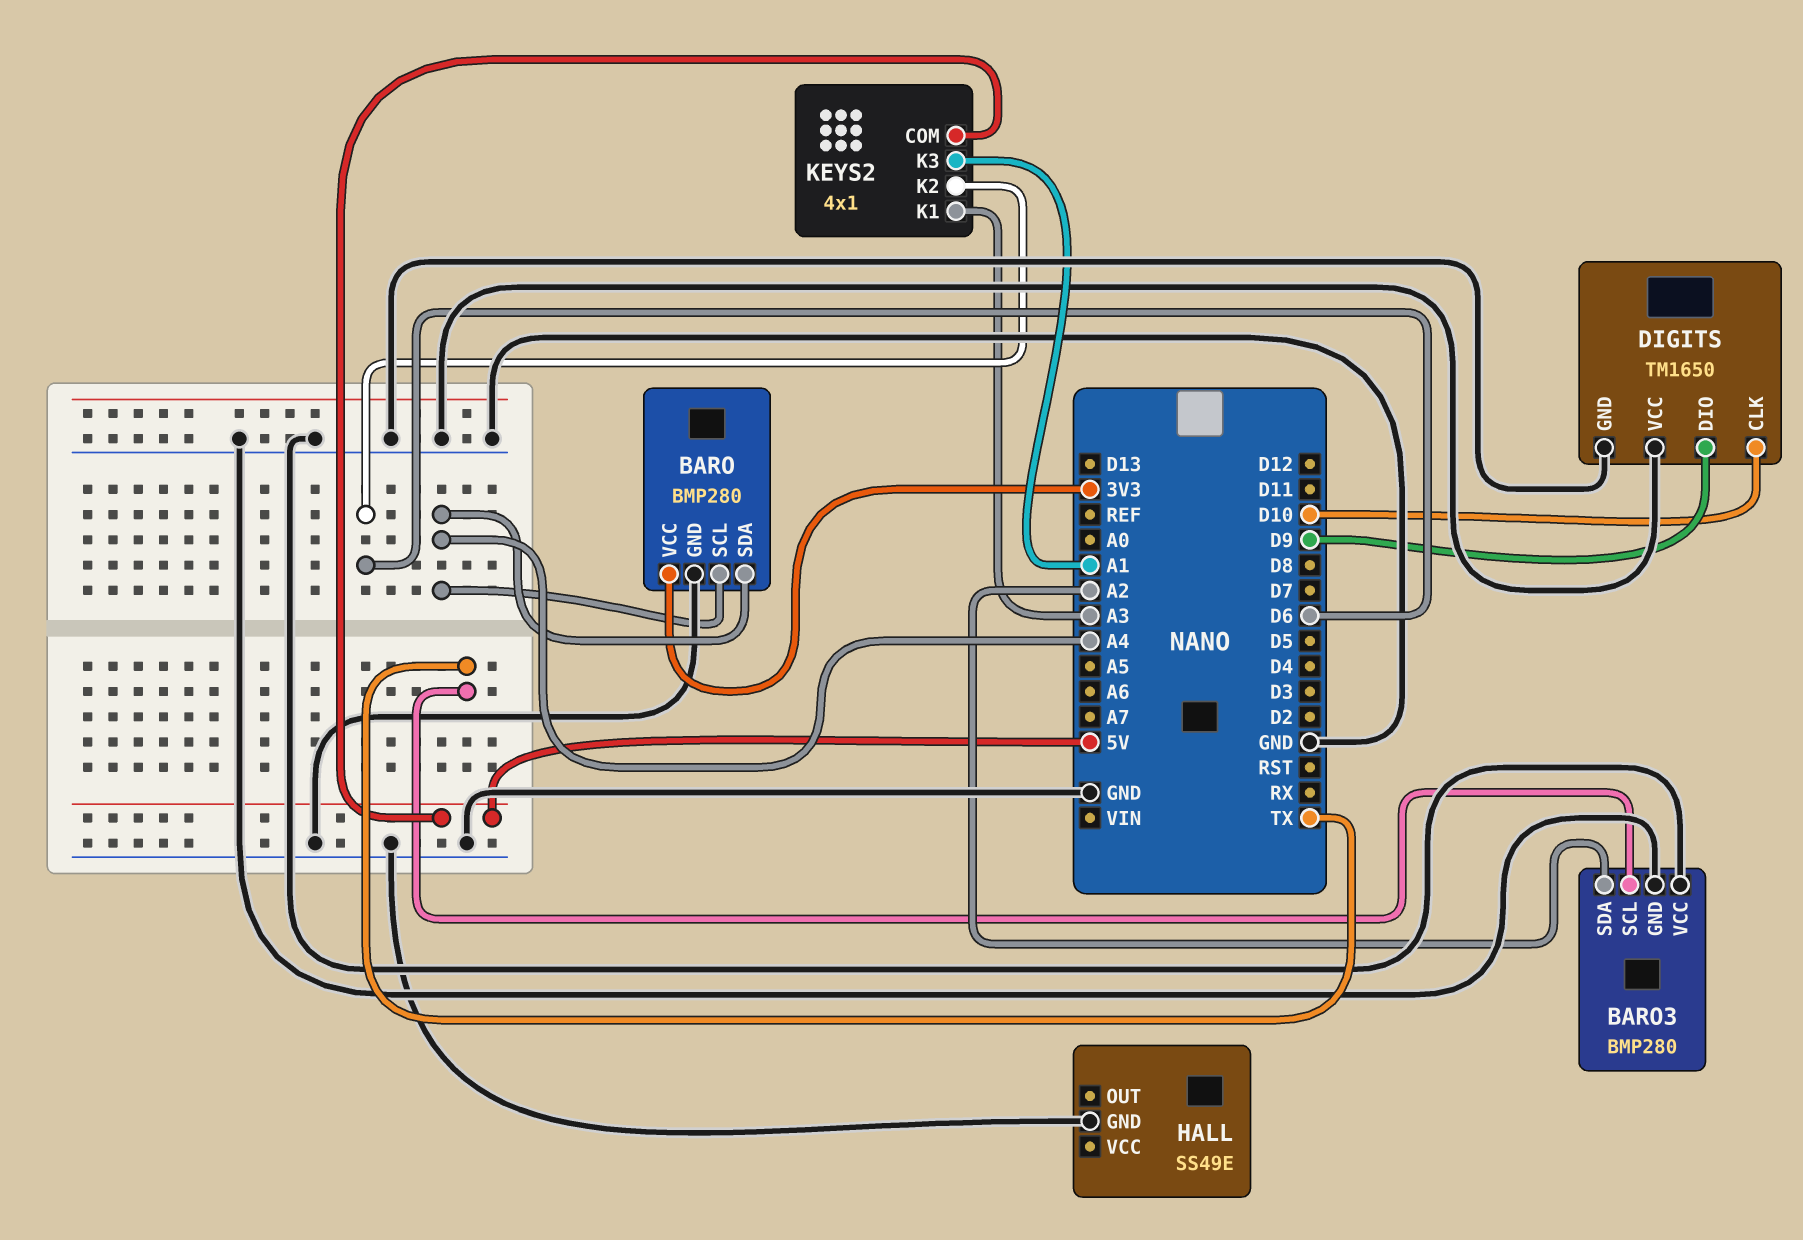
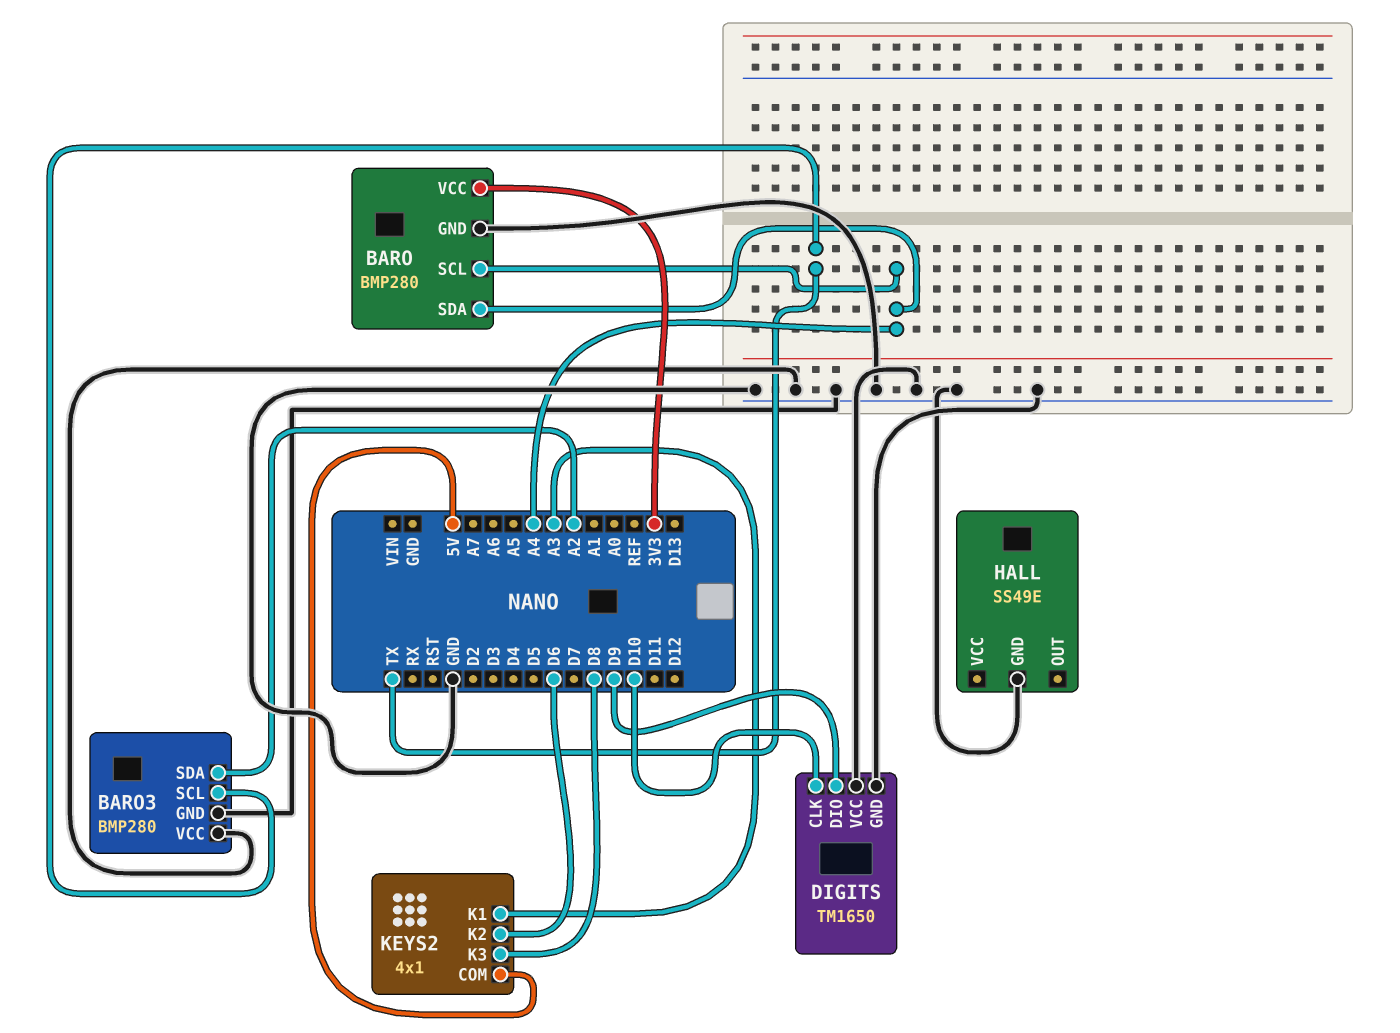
KEYS2 pin K3: A1 -> D8

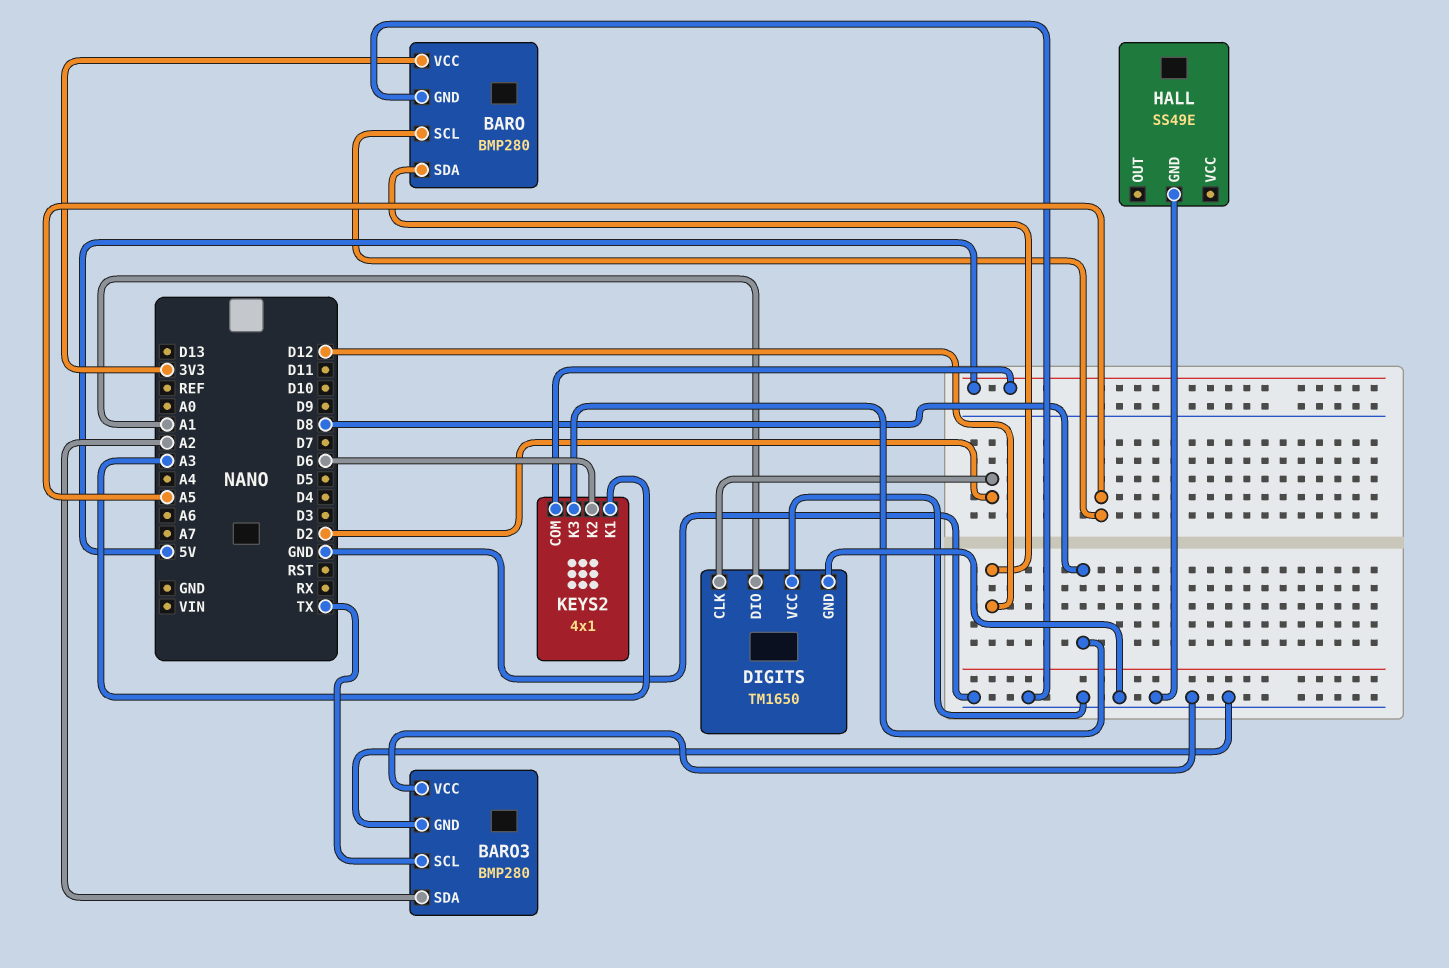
BARO pin SCL: A4 -> A5
BARO pin SDA: A4 -> D12
DIGITS pin CLK: D10 -> D2
DIGITS pin DIO: D9 -> A1

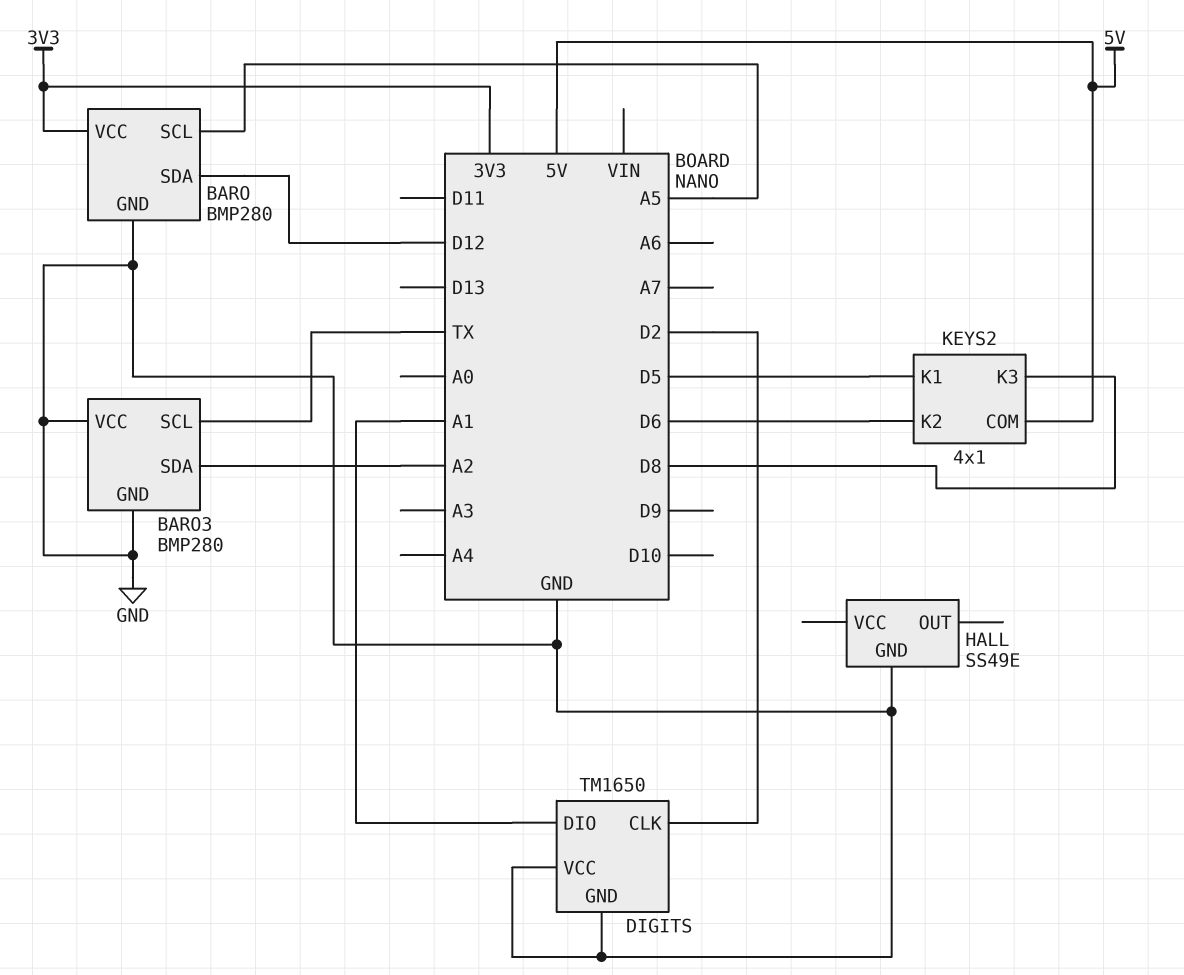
KEYS2 pin K1: A3 -> D5

